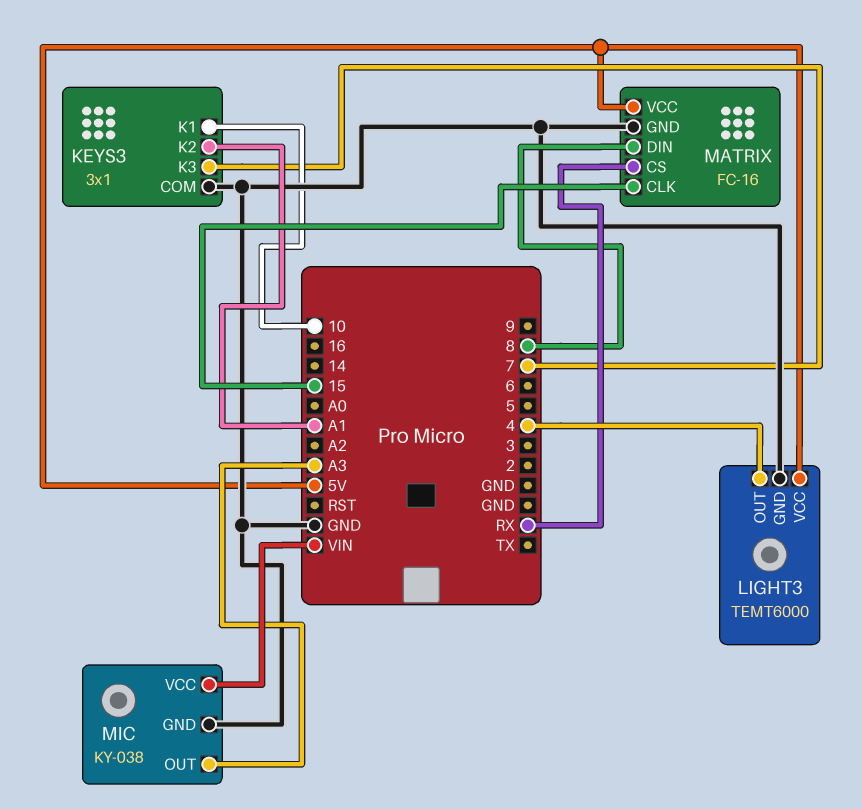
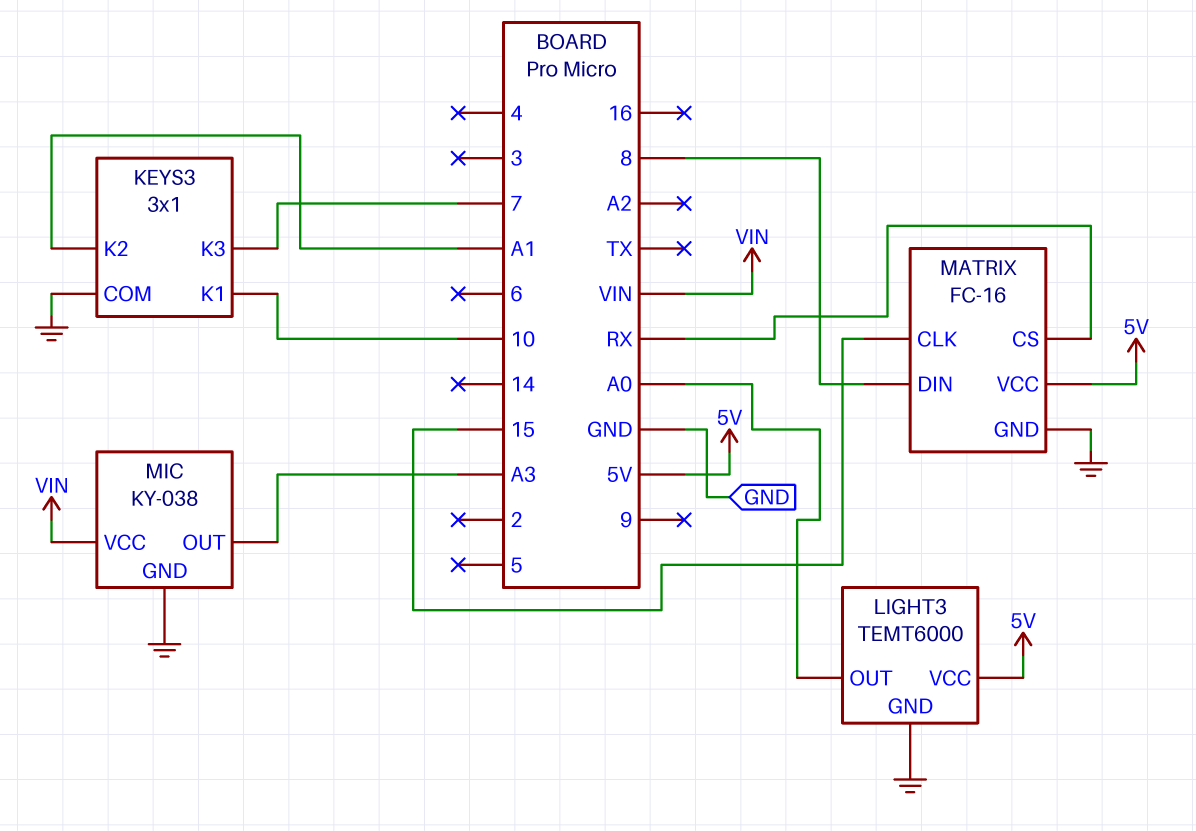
LIGHT3 pin OUT: 4 -> A0

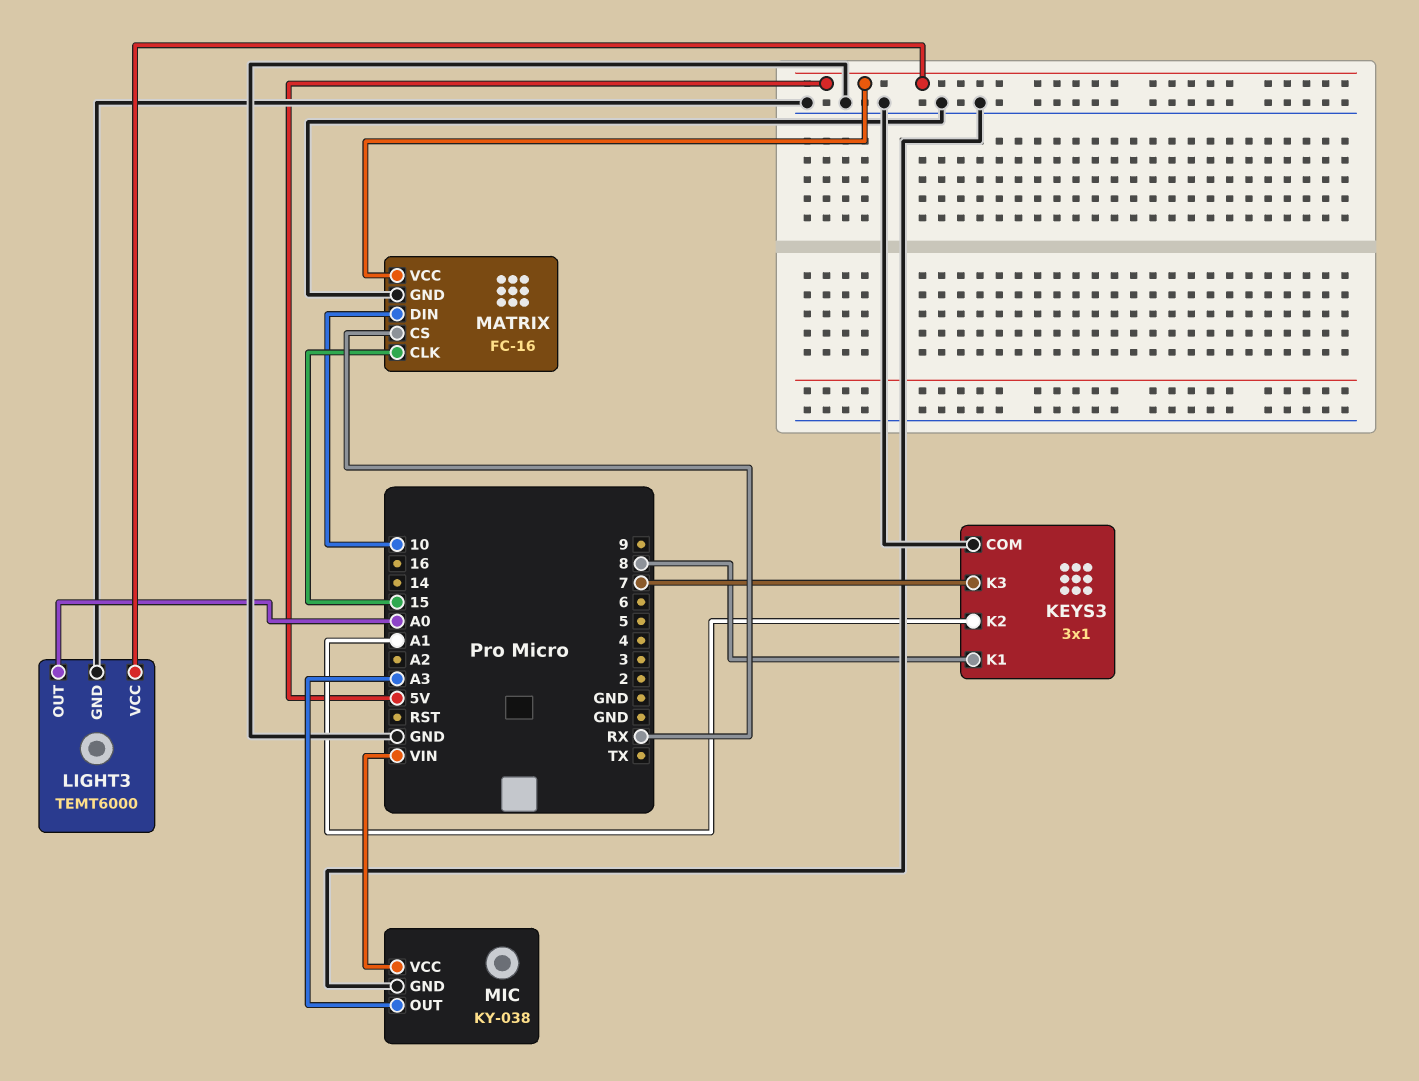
KEYS3 pin K1: 10 -> 8
MATRIX pin DIN: 8 -> 10

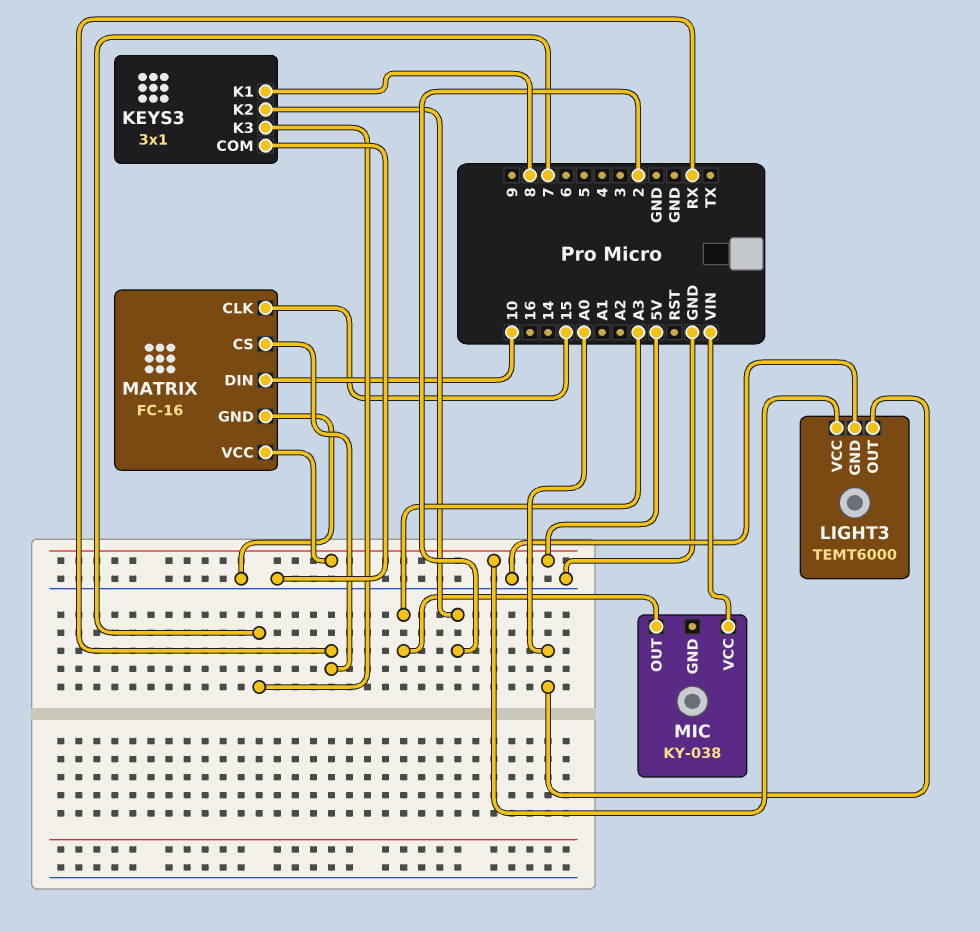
KEYS3 pin K2: A1 -> 2
MIC pin GND: GND -> none

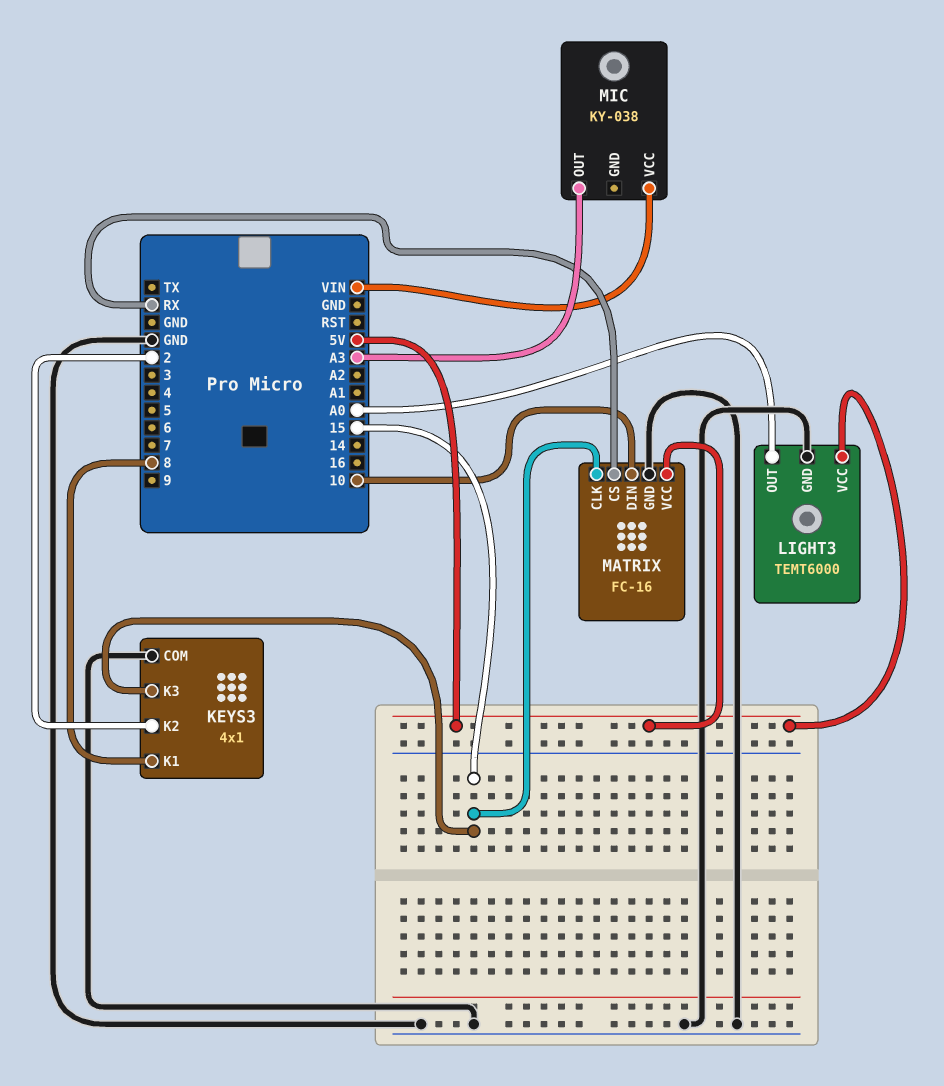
KEYS3: 3x1 -> 4x1
KEYS3 pin K3: 7 -> 15

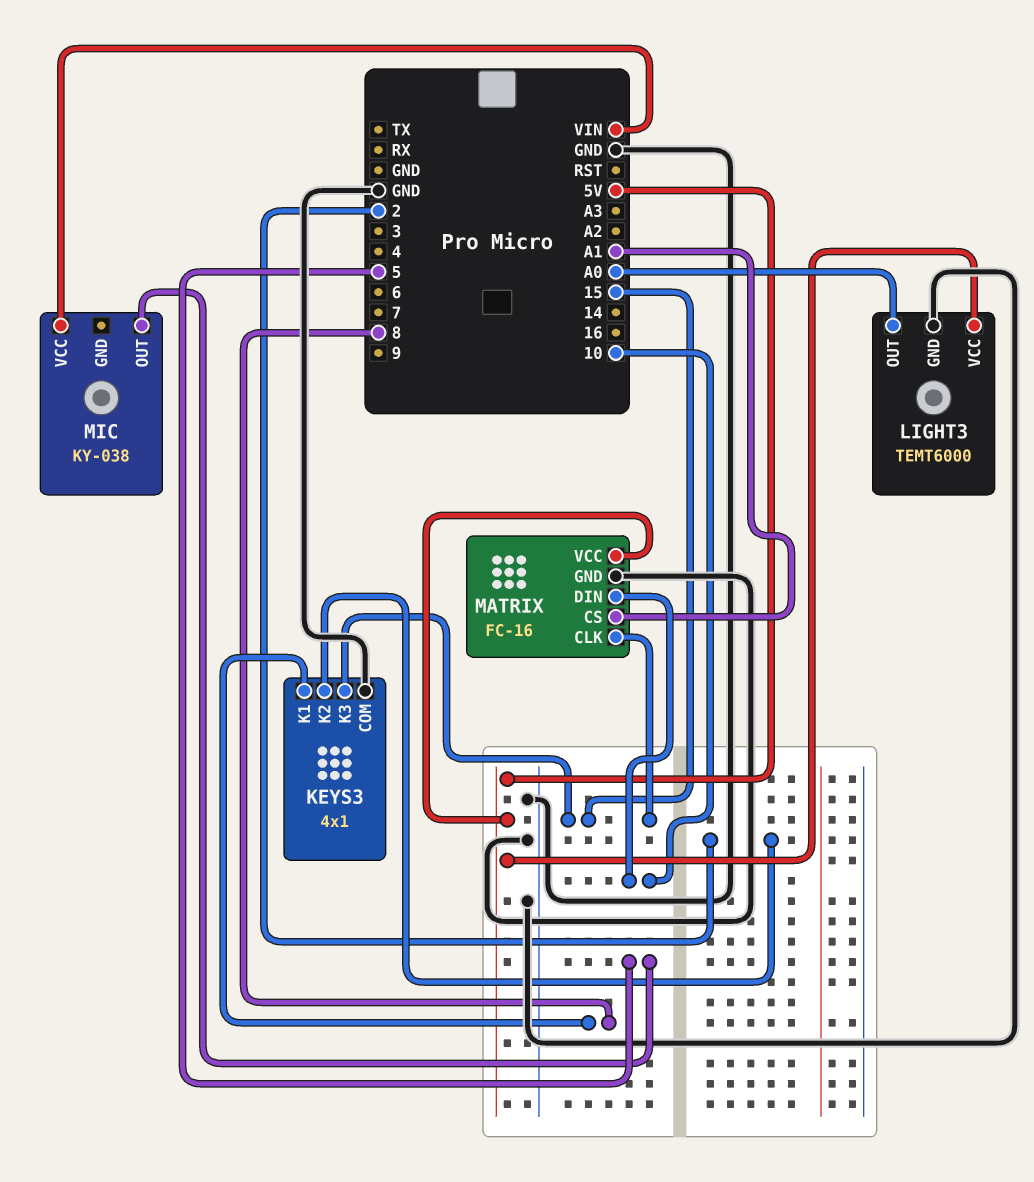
MATRIX pin CS: RX -> A1
MIC pin OUT: A3 -> 5

